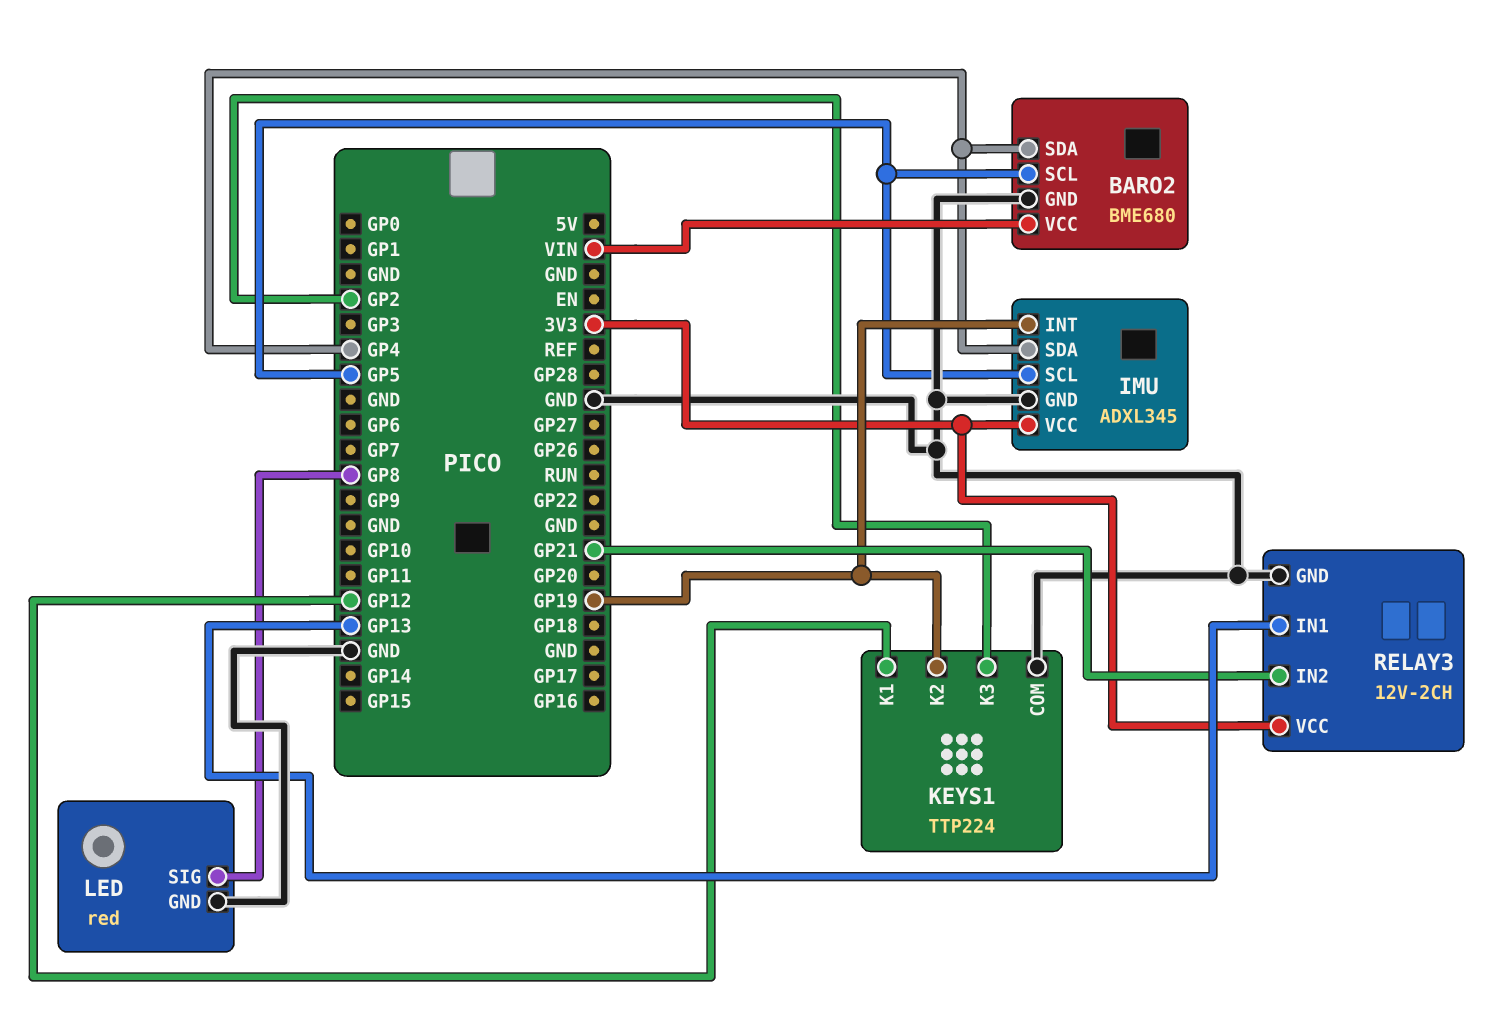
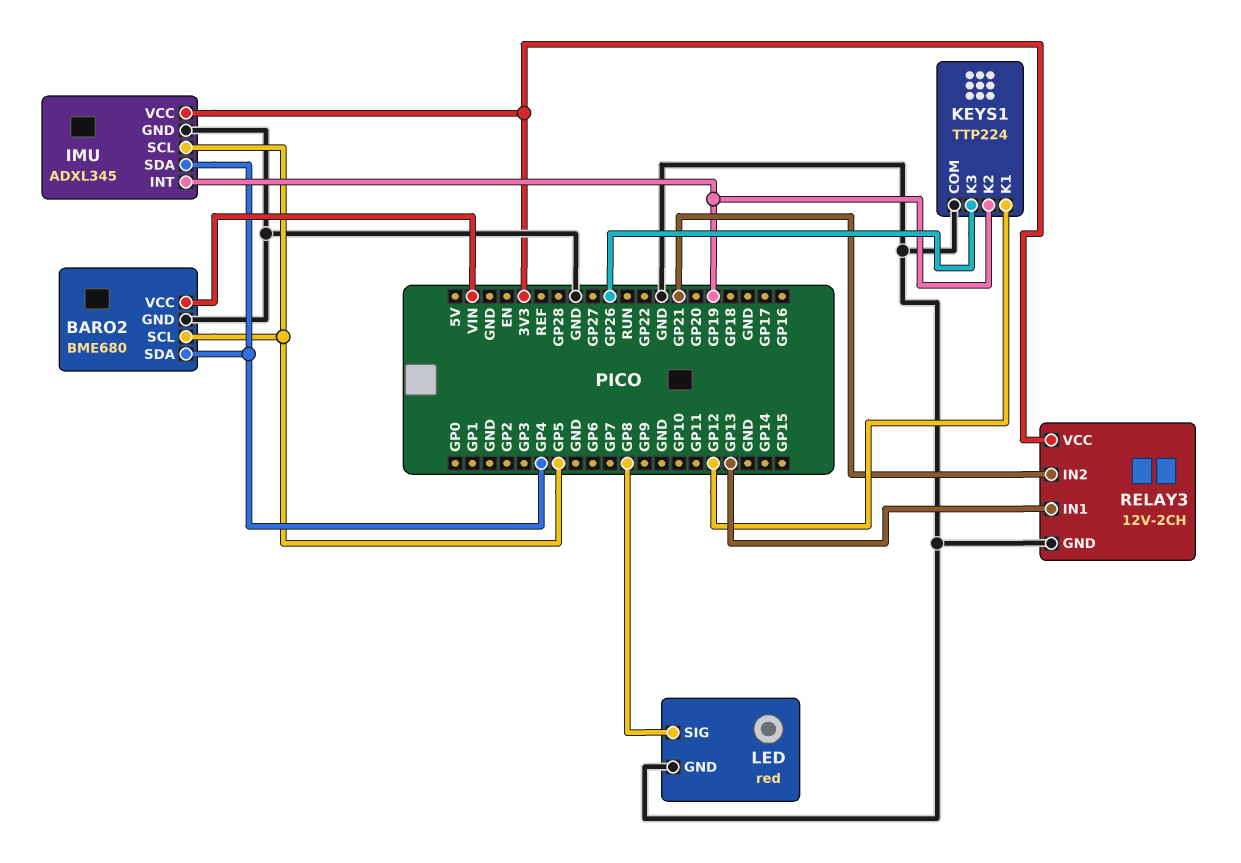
KEYS1 pin K3: GP2 -> GP26

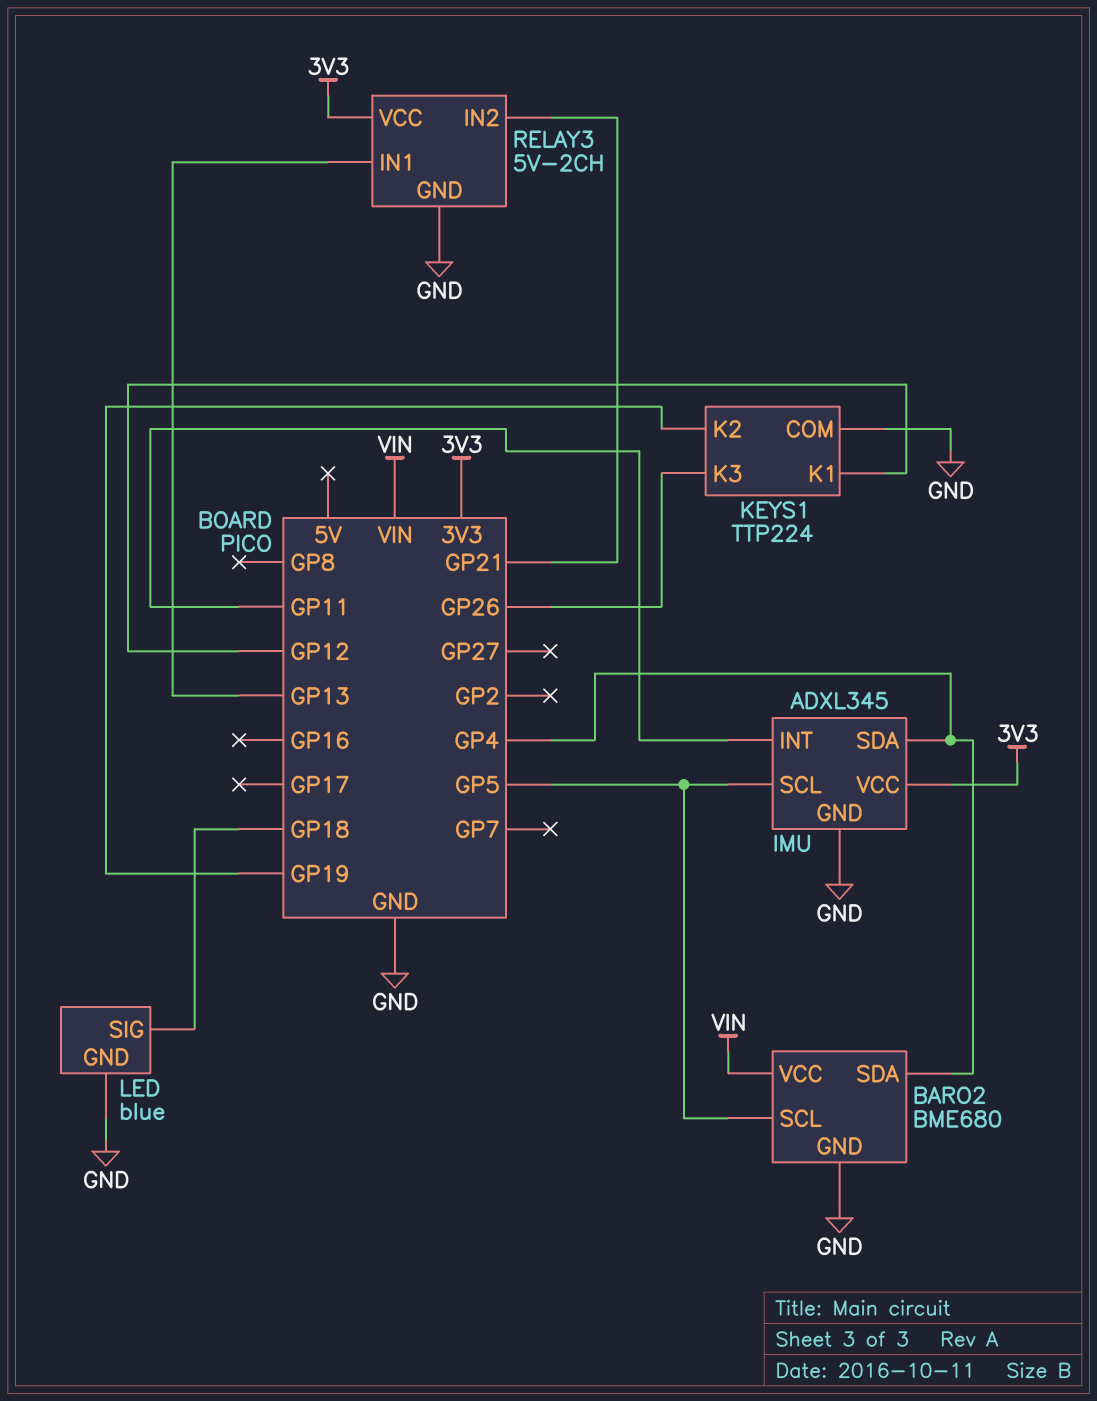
IMU pin INT: GP19 -> GP11
LED: red -> blue
LED pin SIG: GP8 -> GP18
RELAY3: 12V-2CH -> 5V-2CH

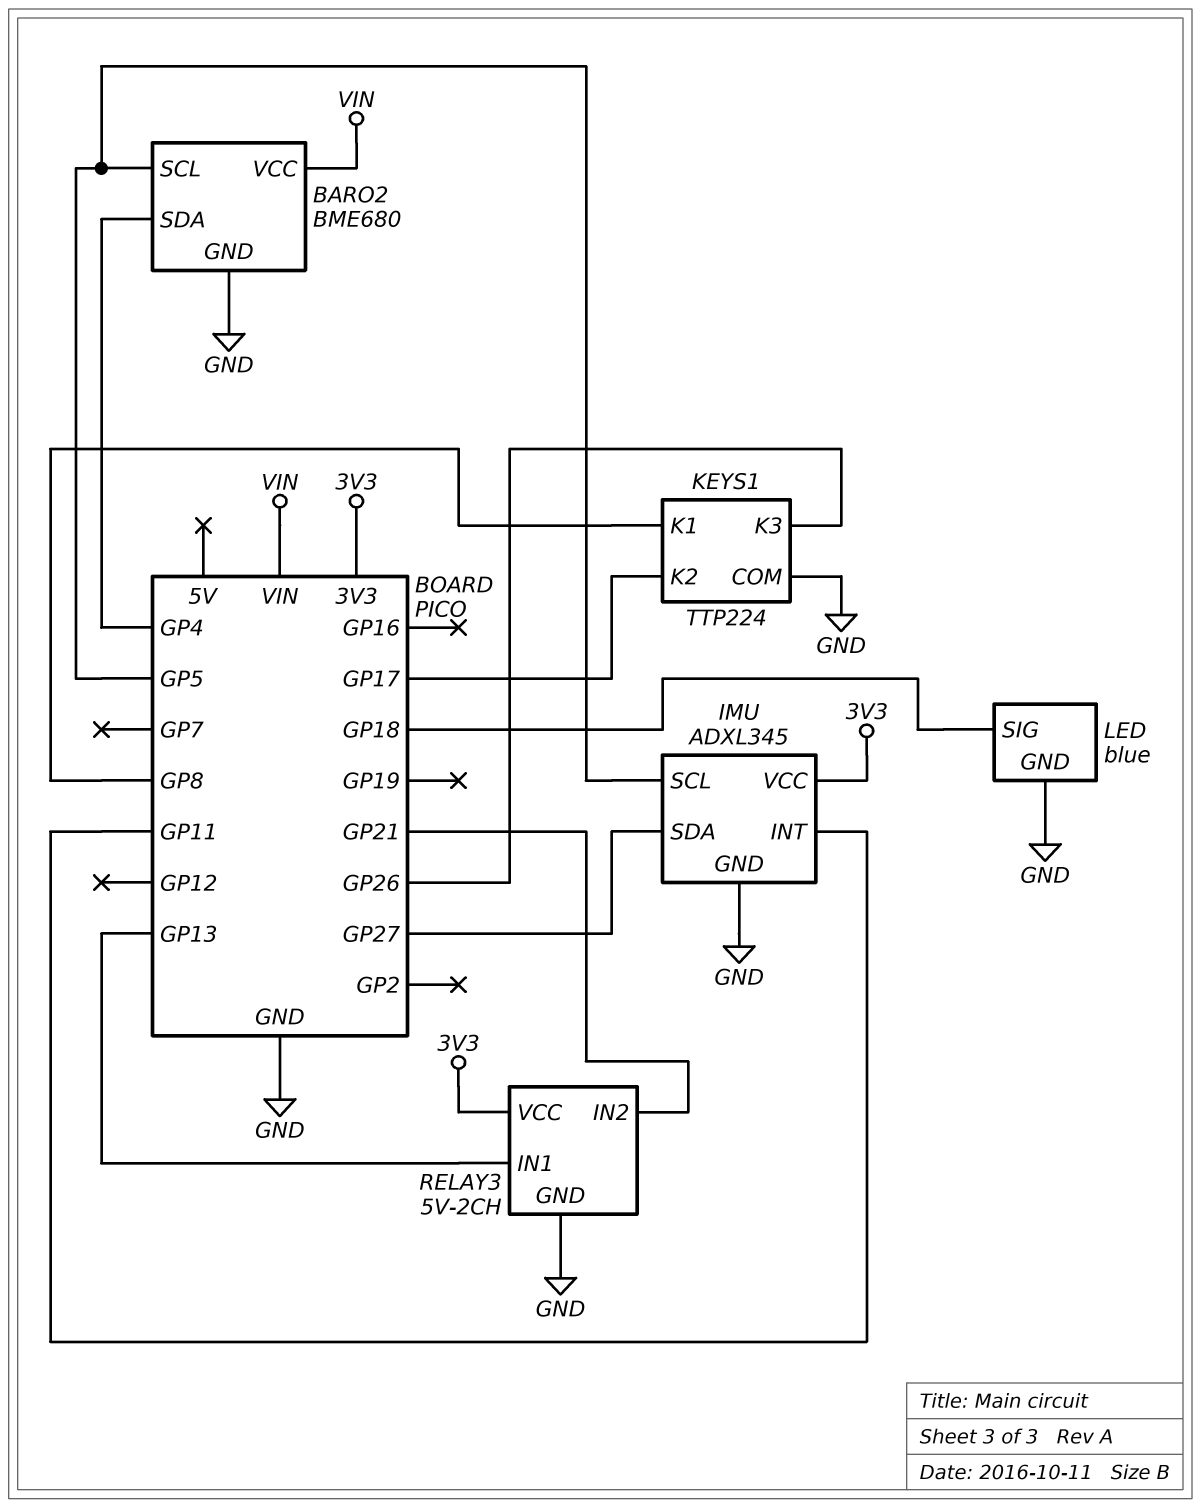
IMU pin SDA: GP4 -> GP27
KEYS1 pin K1: GP12 -> GP8
KEYS1 pin K2: GP19 -> GP17

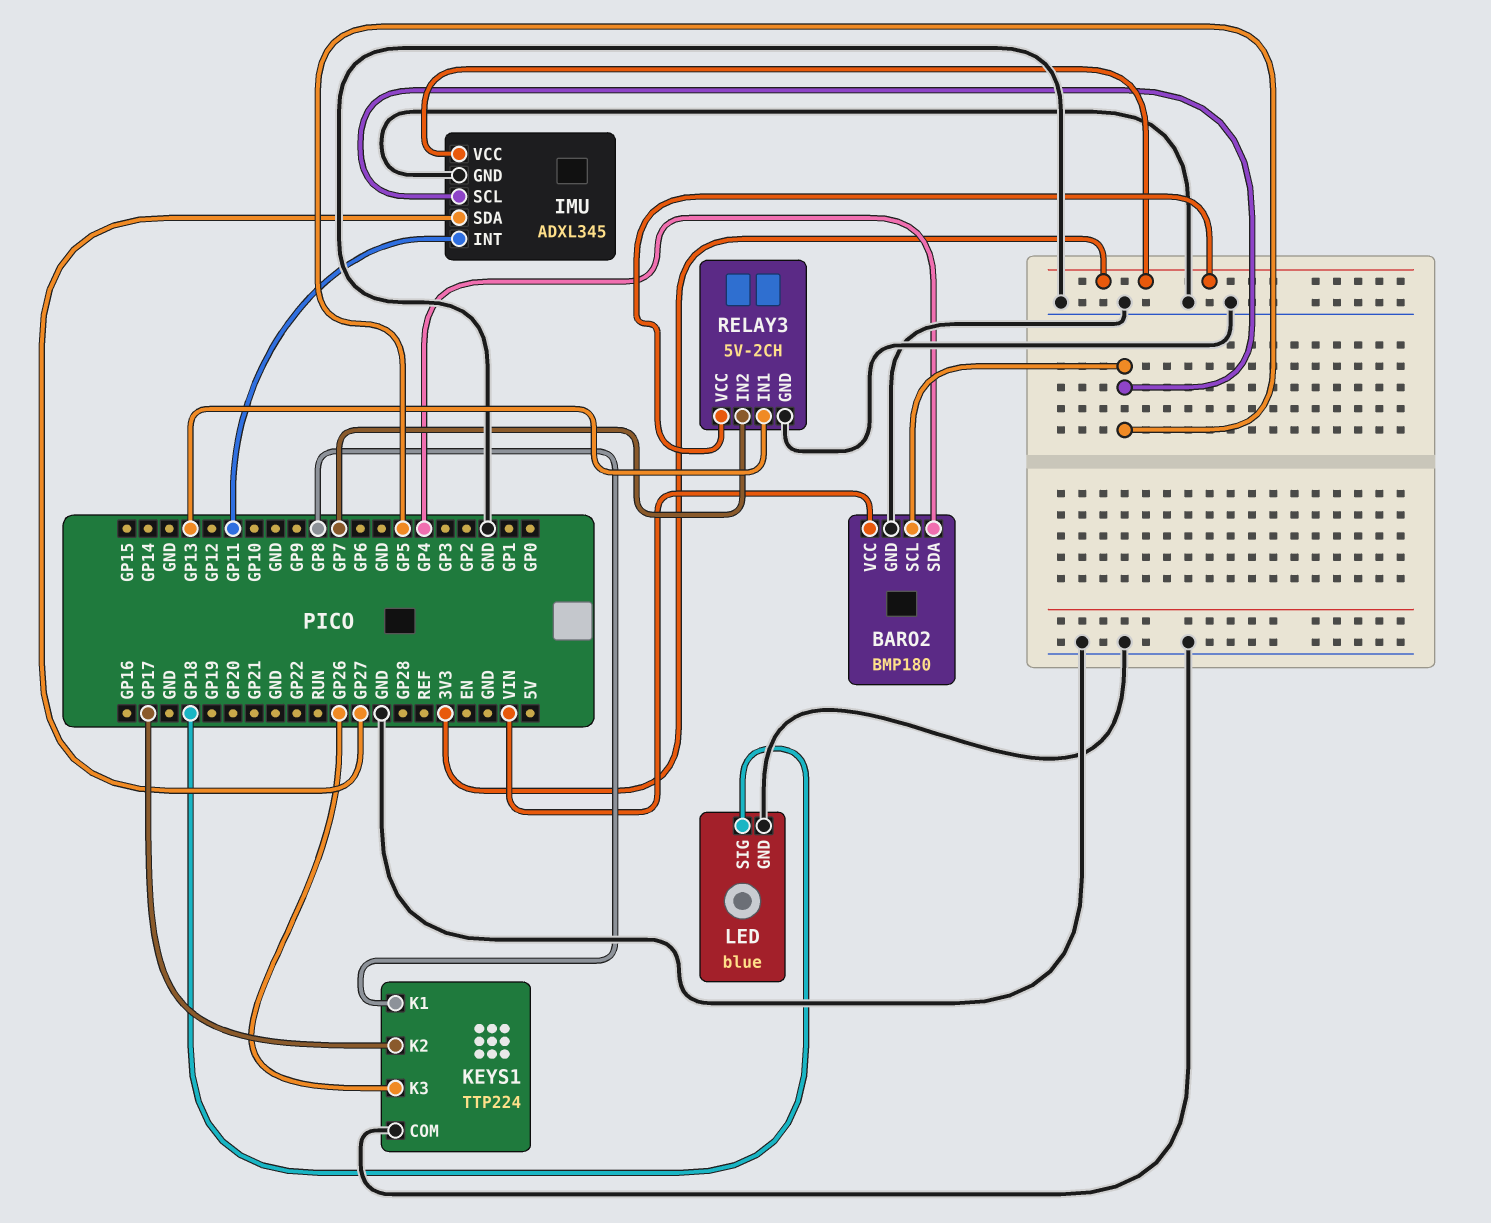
BARO2: BME680 -> BMP180
RELAY3 pin IN2: GP21 -> GP7

